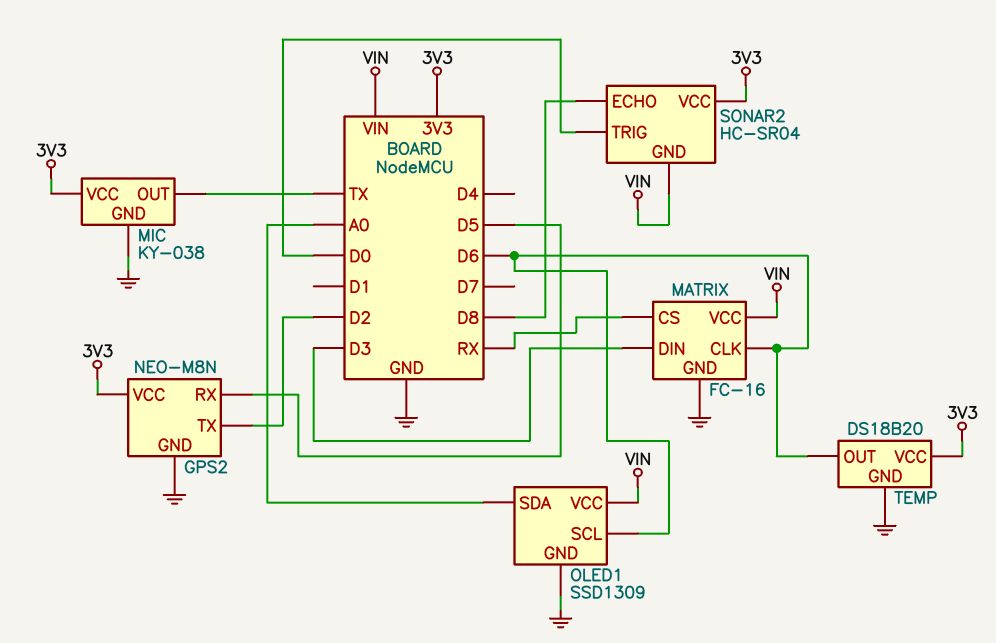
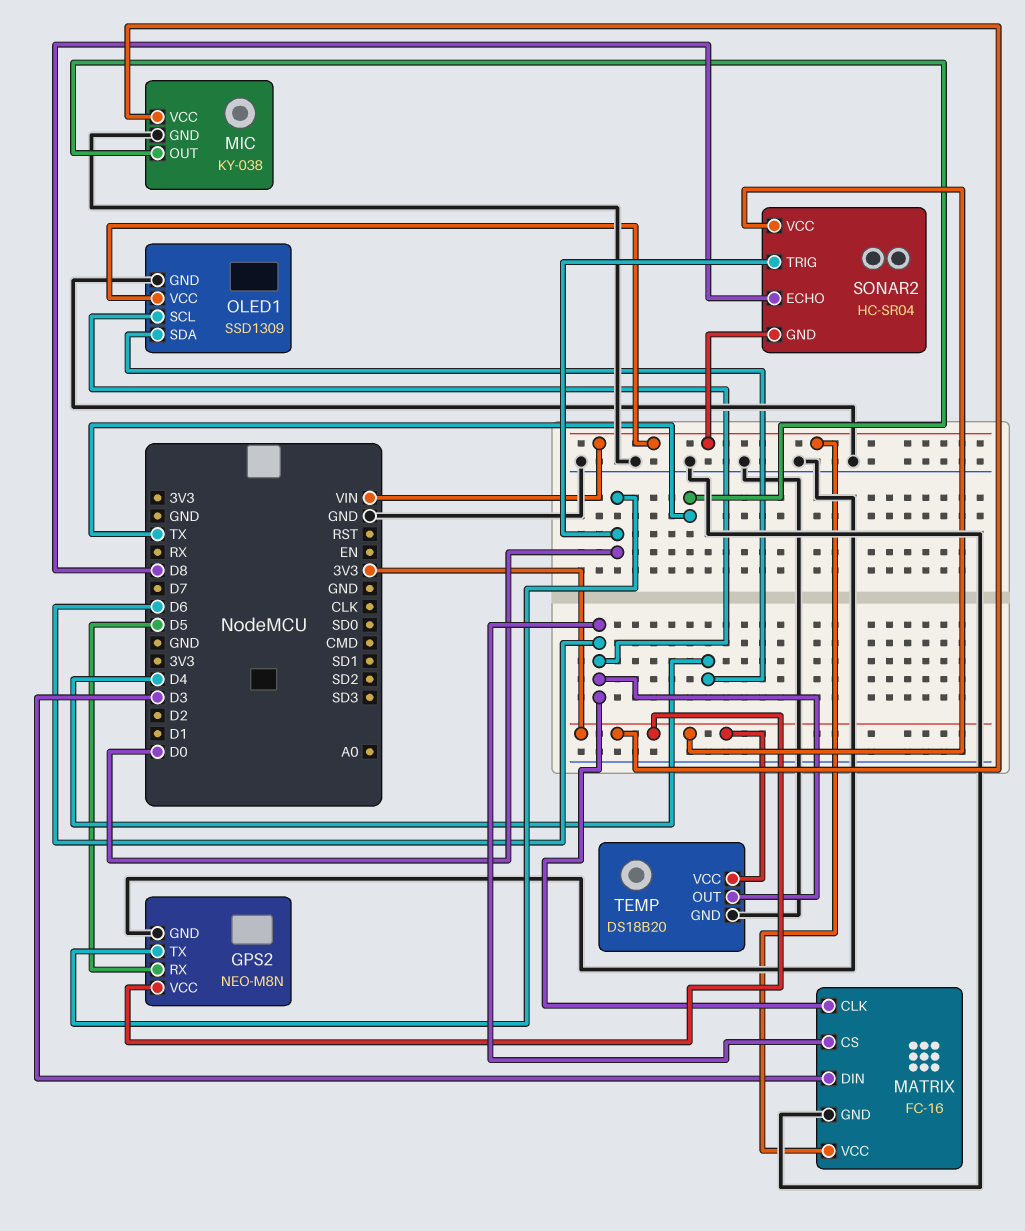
GPS2 pin TX: D2 -> D0
MATRIX pin CS: RX -> D6
OLED1 pin SDA: A0 -> D4

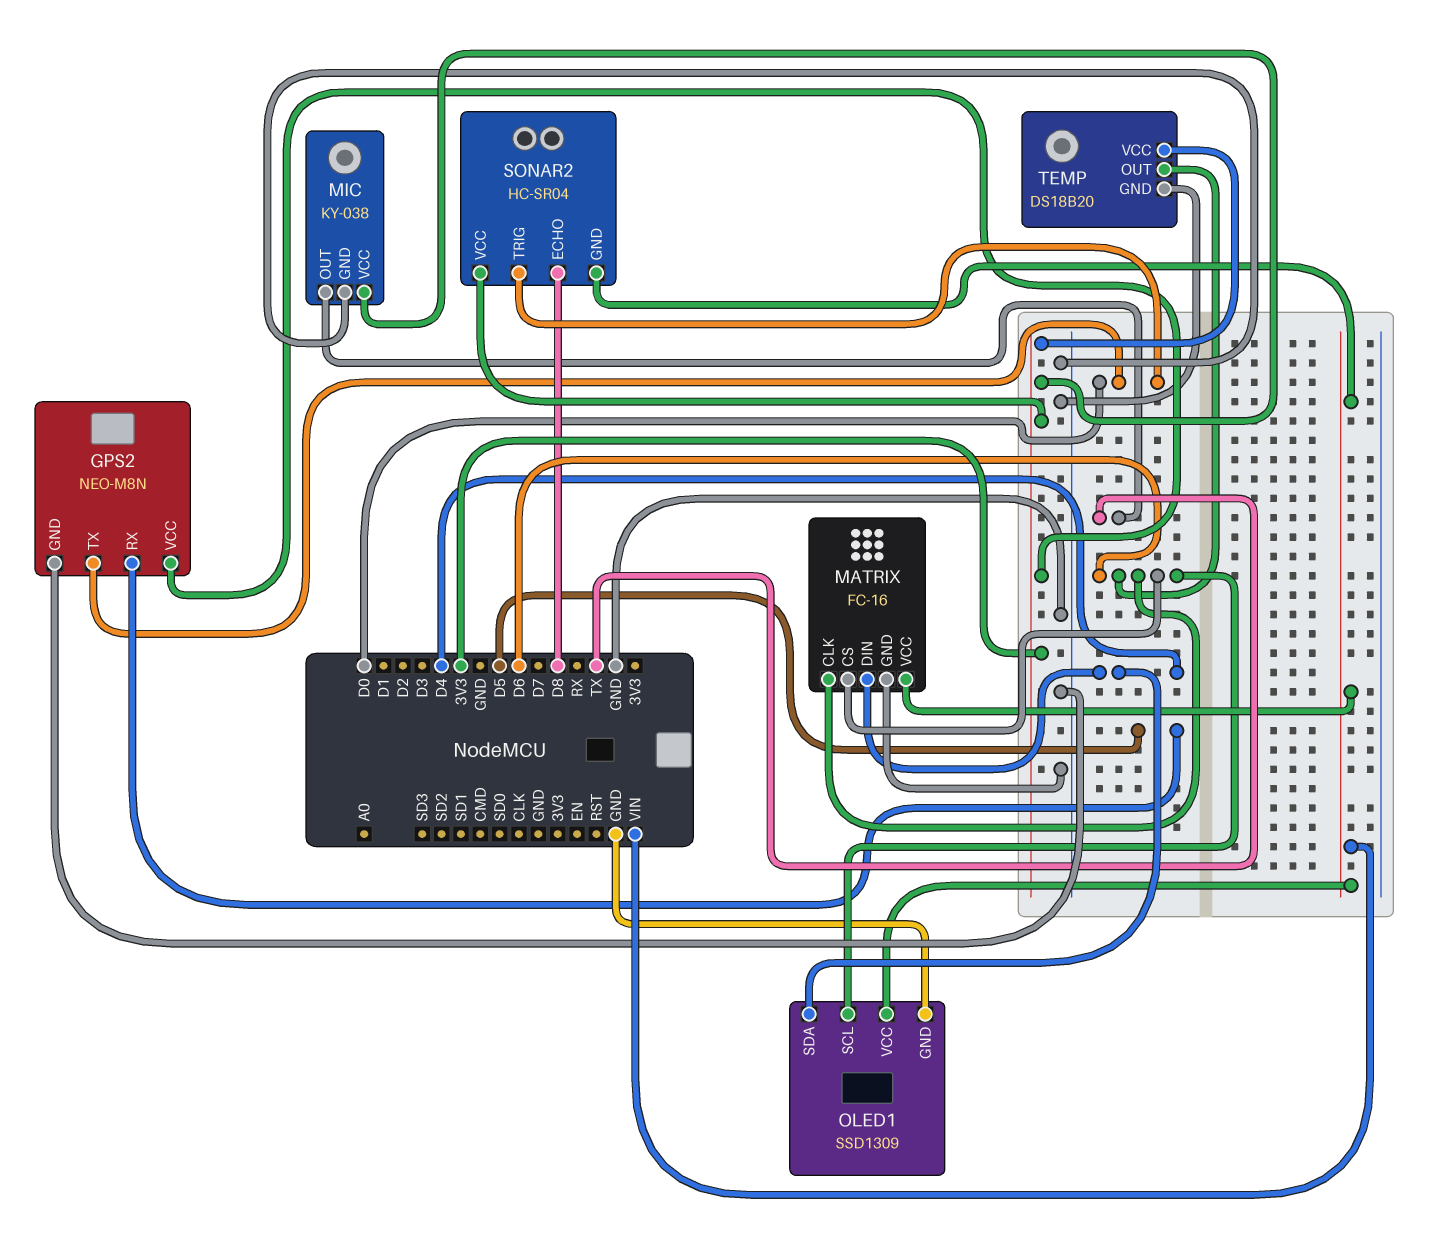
MATRIX pin DIN: D3 -> D4

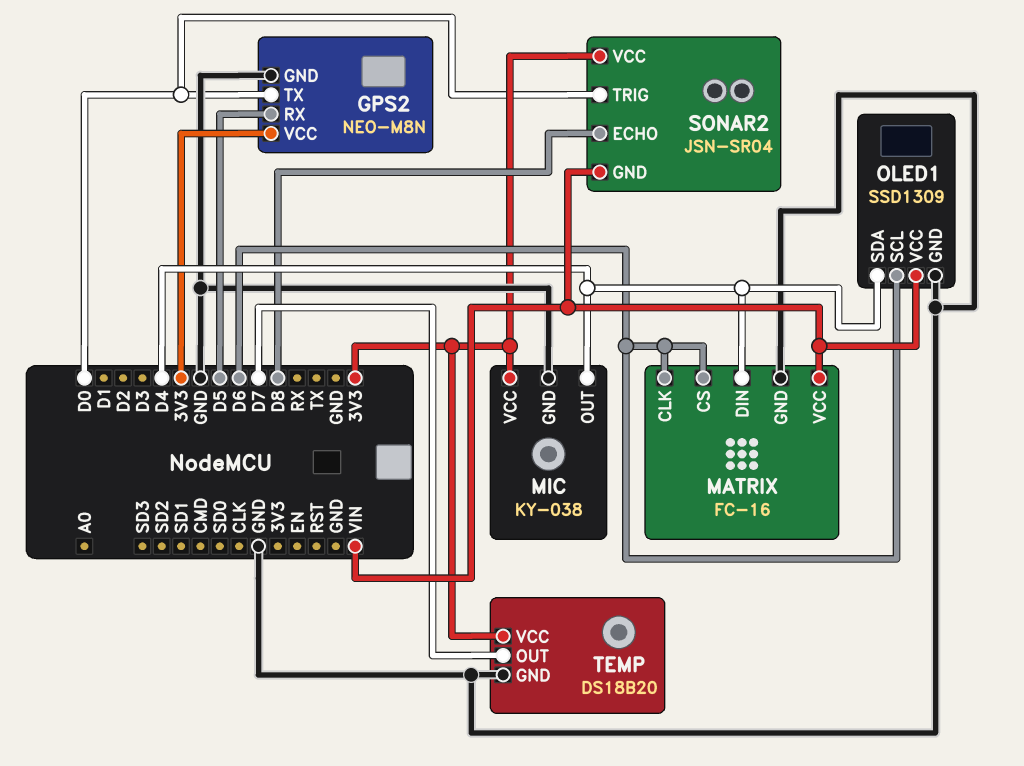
MIC pin OUT: TX -> D4
SONAR2: HC-SR04 -> JSN-SR04
TEMP pin OUT: D6 -> D7

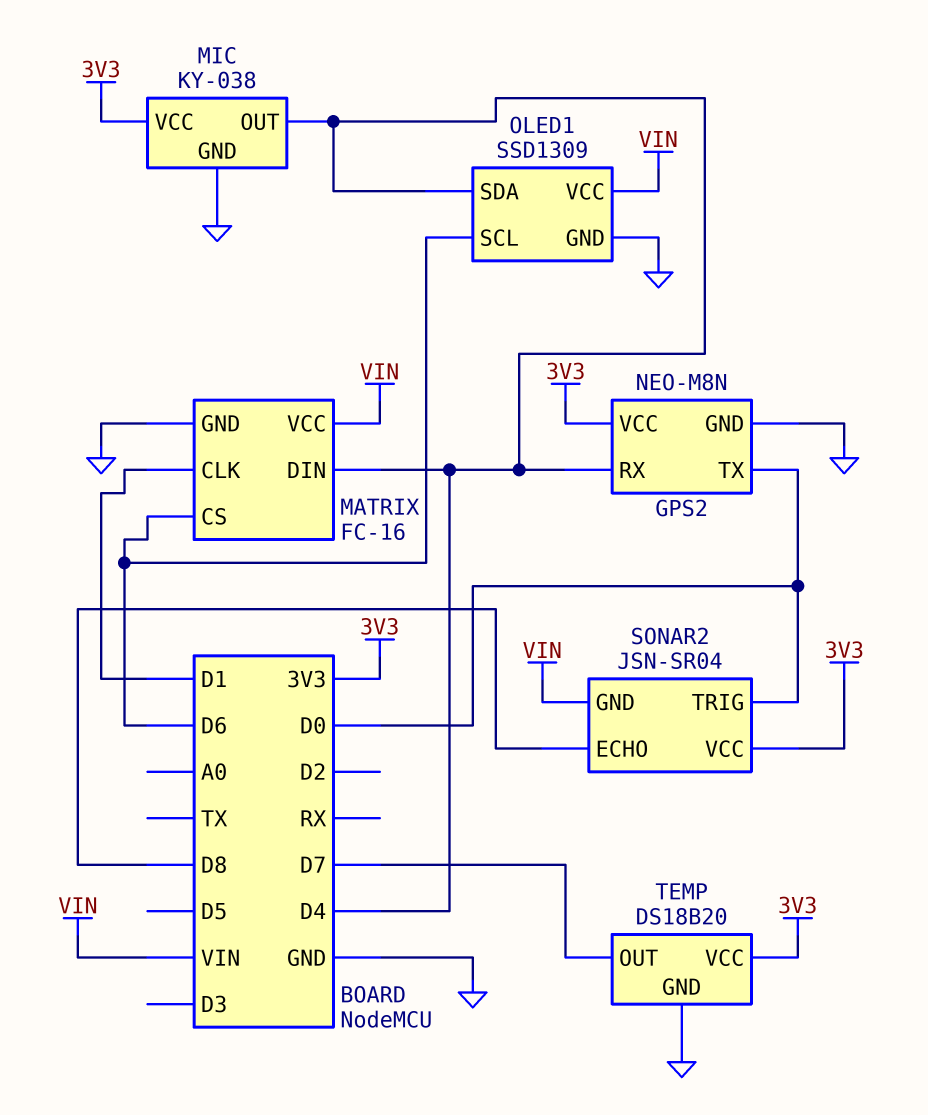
GPS2 pin RX: D5 -> D4
MATRIX pin CLK: D6 -> D1

